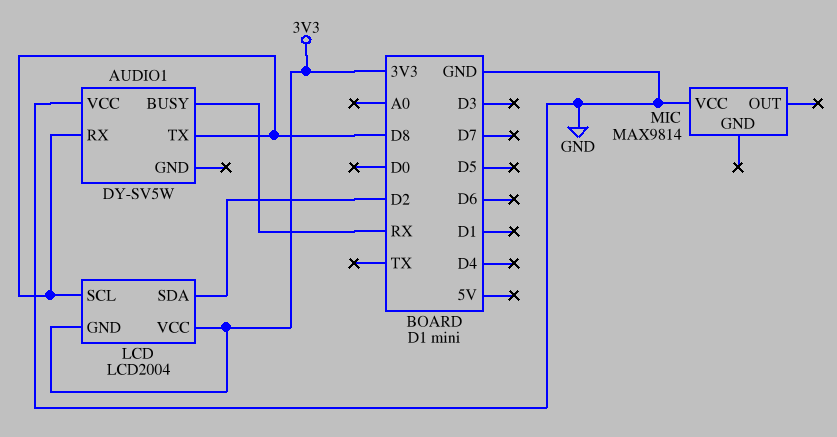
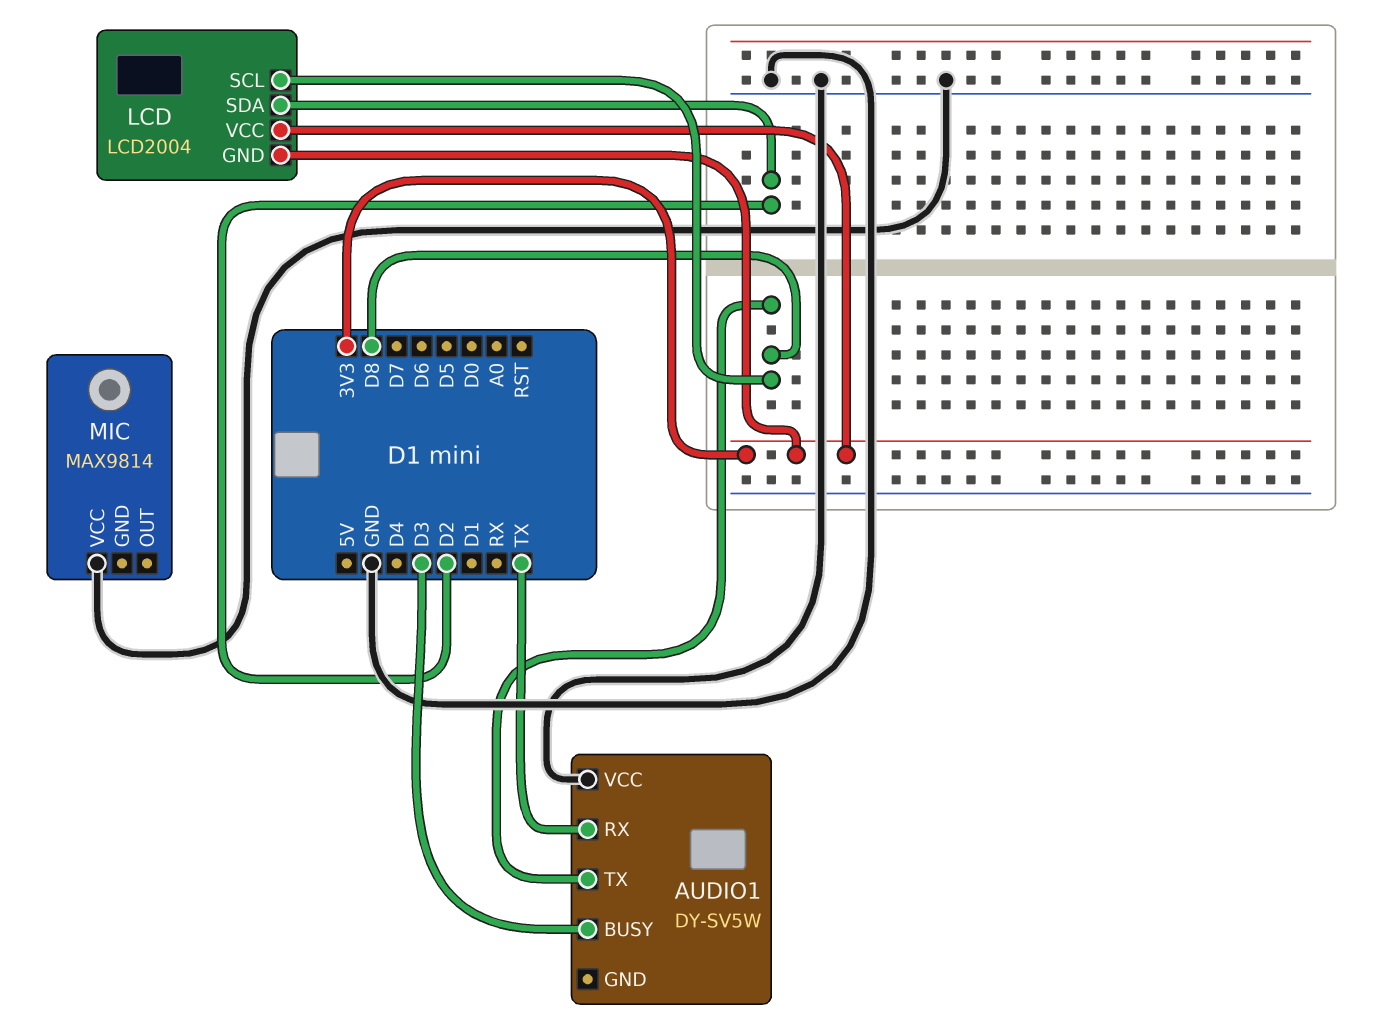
AUDIO1 pin BUSY: RX -> D3
AUDIO1 pin RX: D8 -> TX

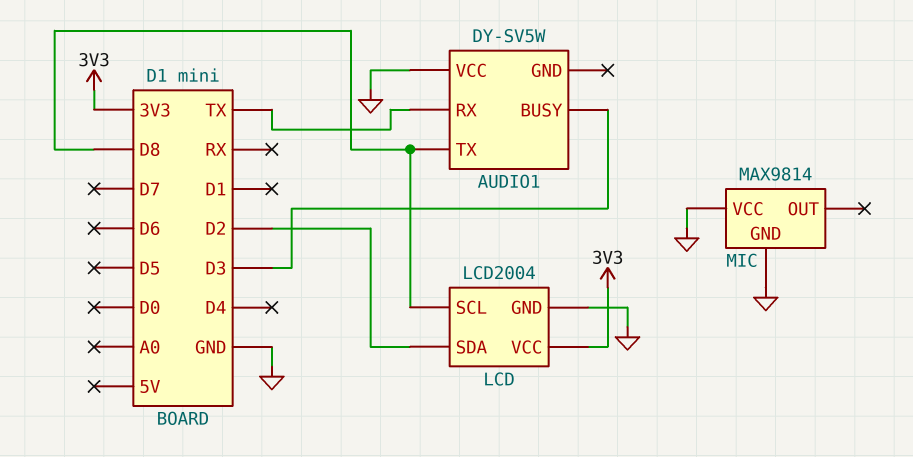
LCD pin GND: 3V3 -> GND
MIC pin GND: none -> GND

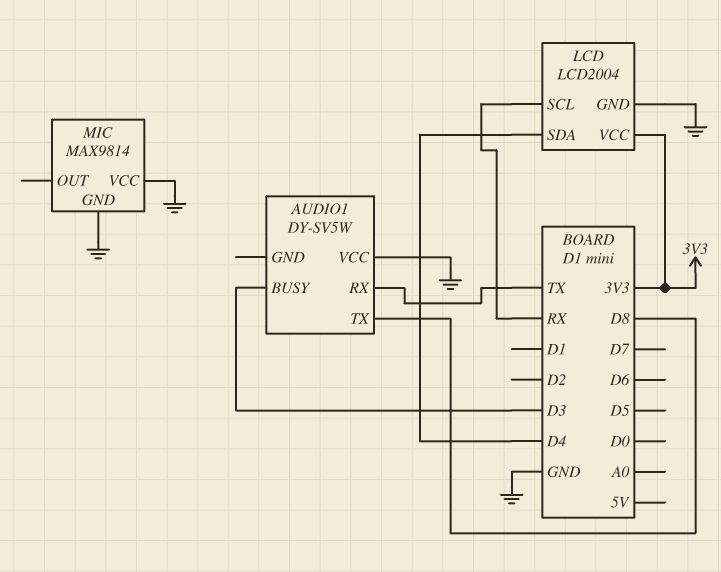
LCD pin SCL: D8 -> RX
LCD pin SDA: D2 -> D4

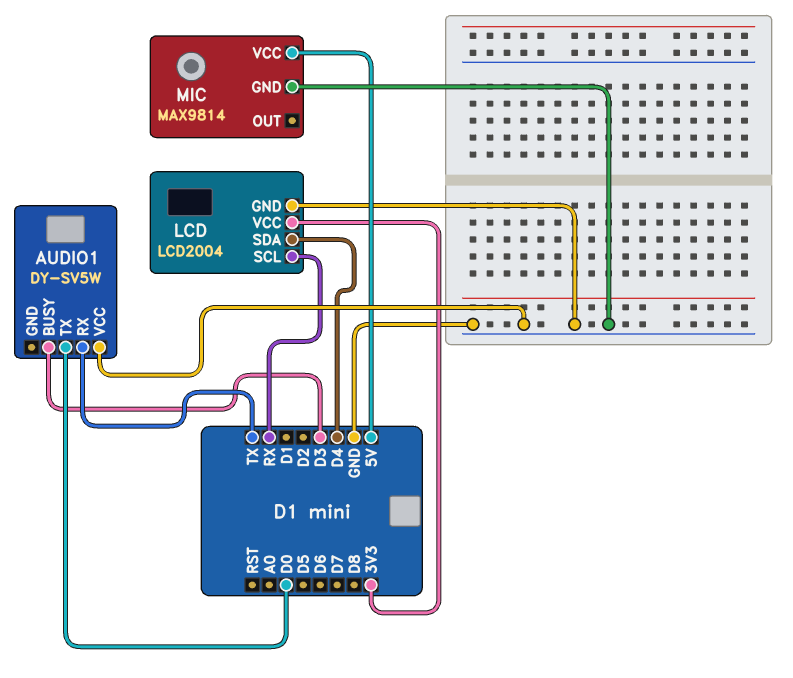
AUDIO1 pin TX: D8 -> D0
MIC pin VCC: GND -> 5V

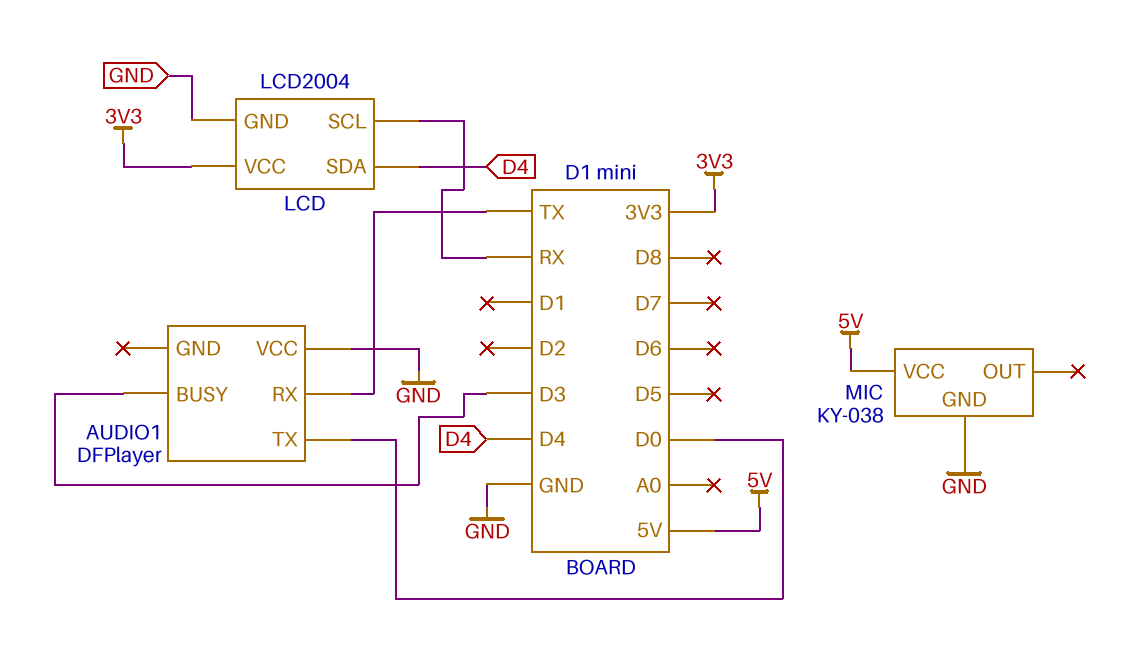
AUDIO1: DY-SV5W -> DFPlayer
MIC: MAX9814 -> KY-038

